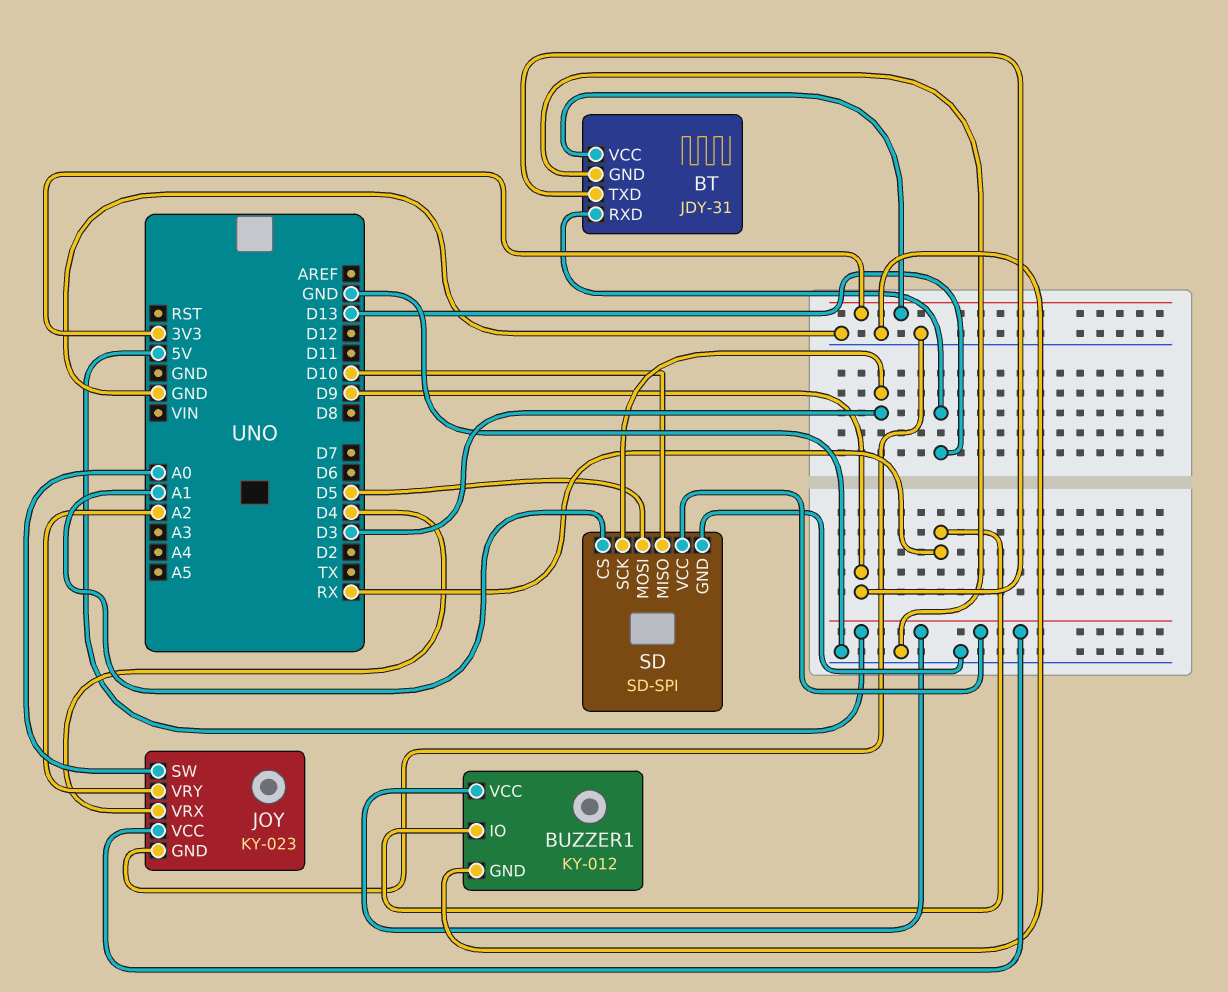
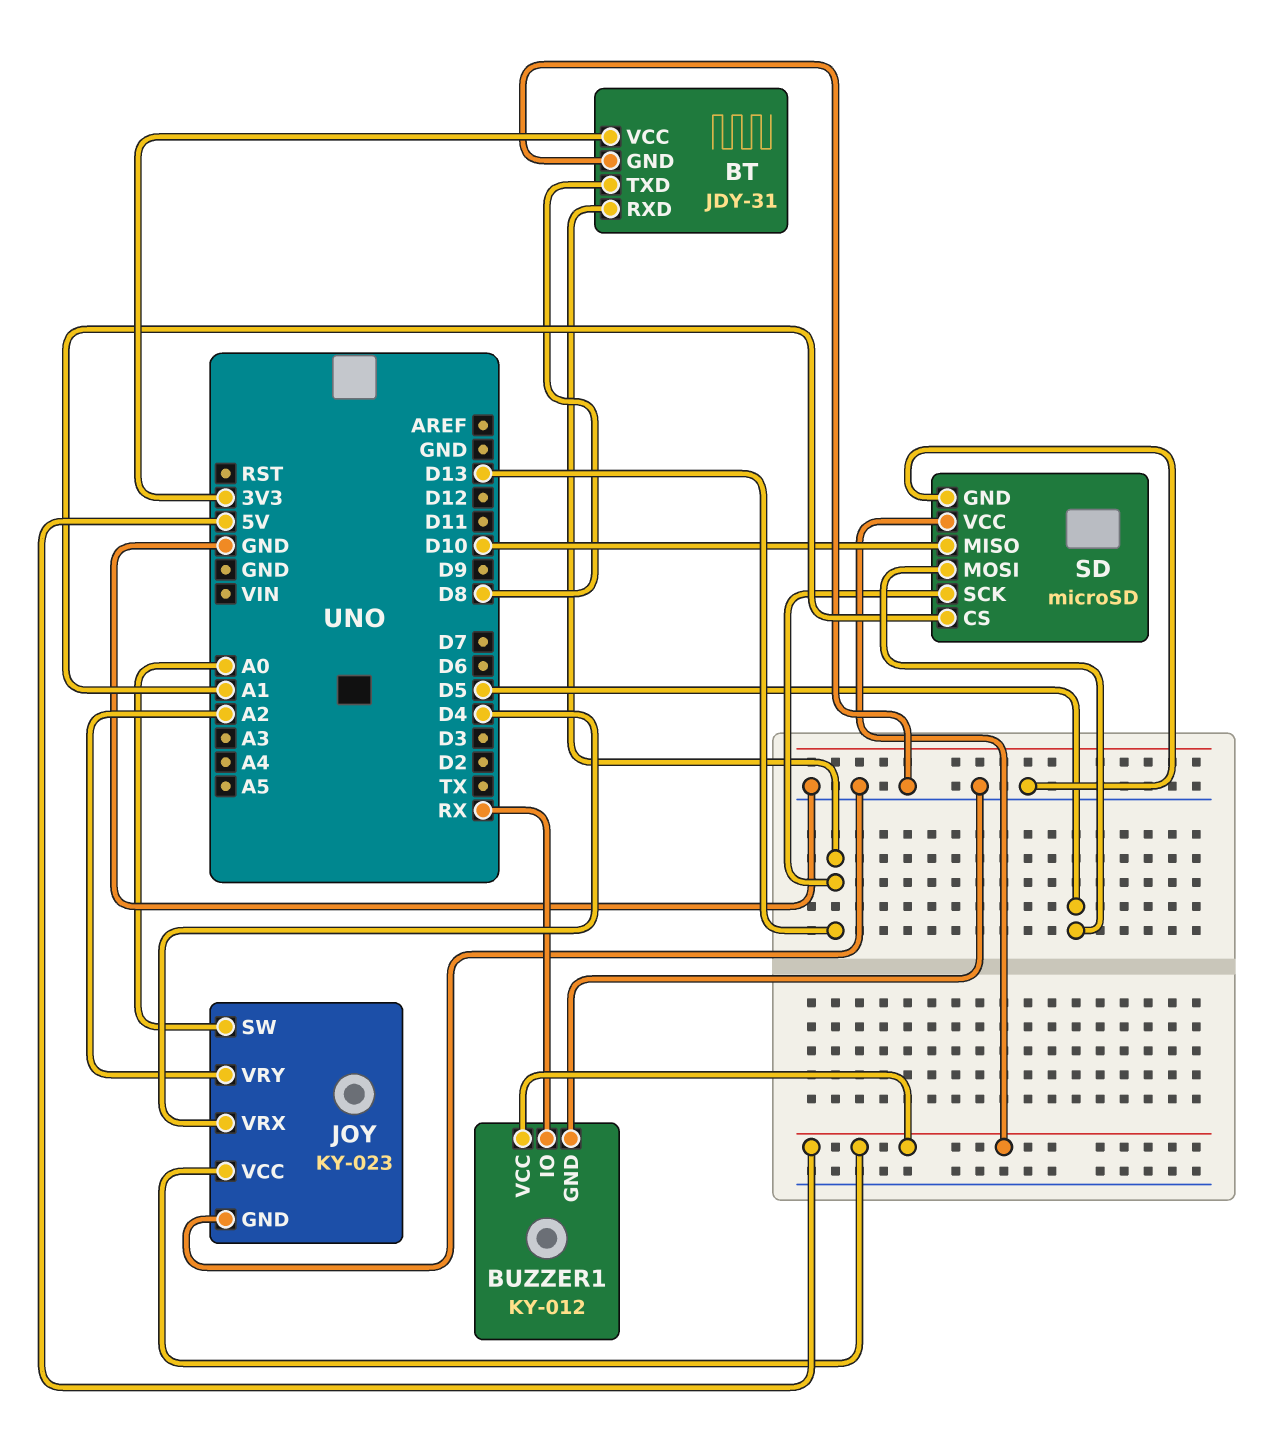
BT pin TXD: D9 -> D8
SD: SD-SPI -> microSD
SD pin SCK: D3 -> D13

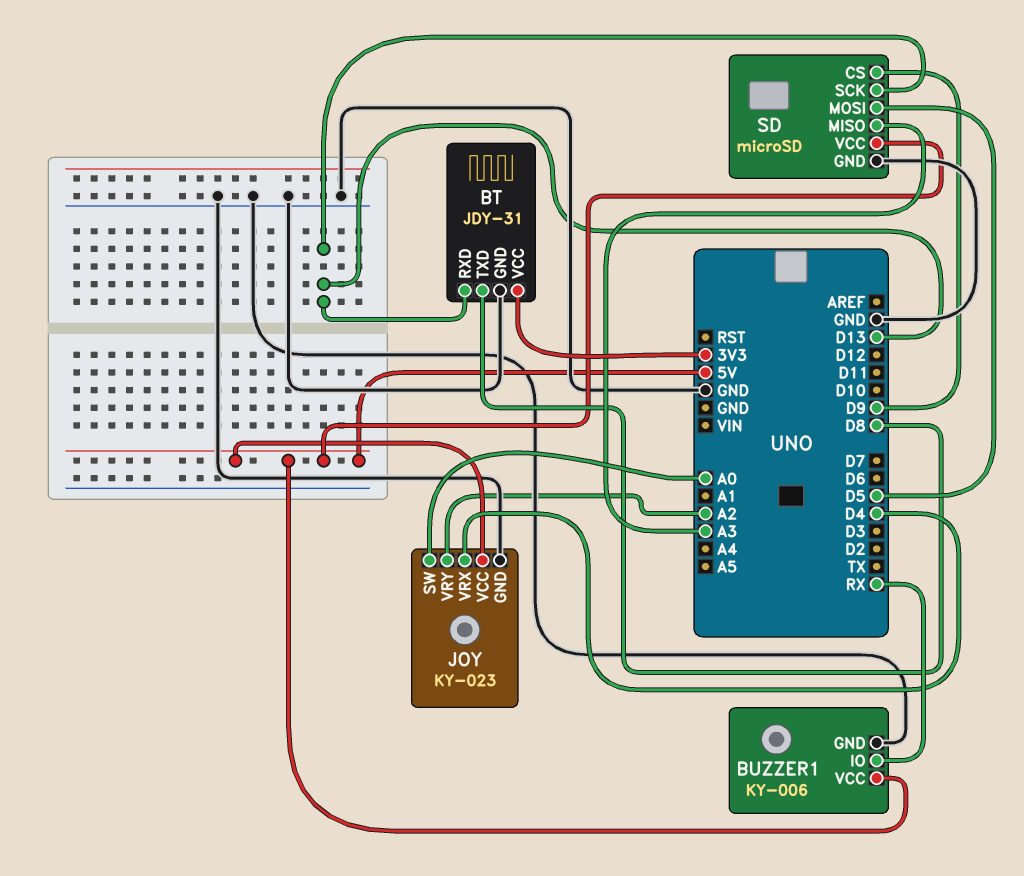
BUZZER1: KY-012 -> KY-006
SD pin CS: A1 -> D9
SD pin MISO: D10 -> A3

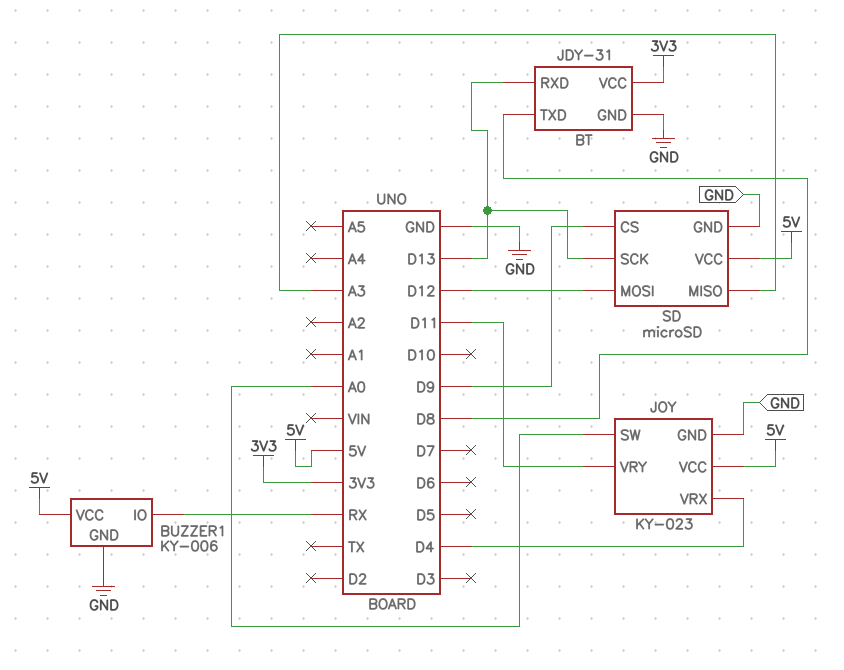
JOY pin VRY: A2 -> D11
SD pin MOSI: D5 -> D12

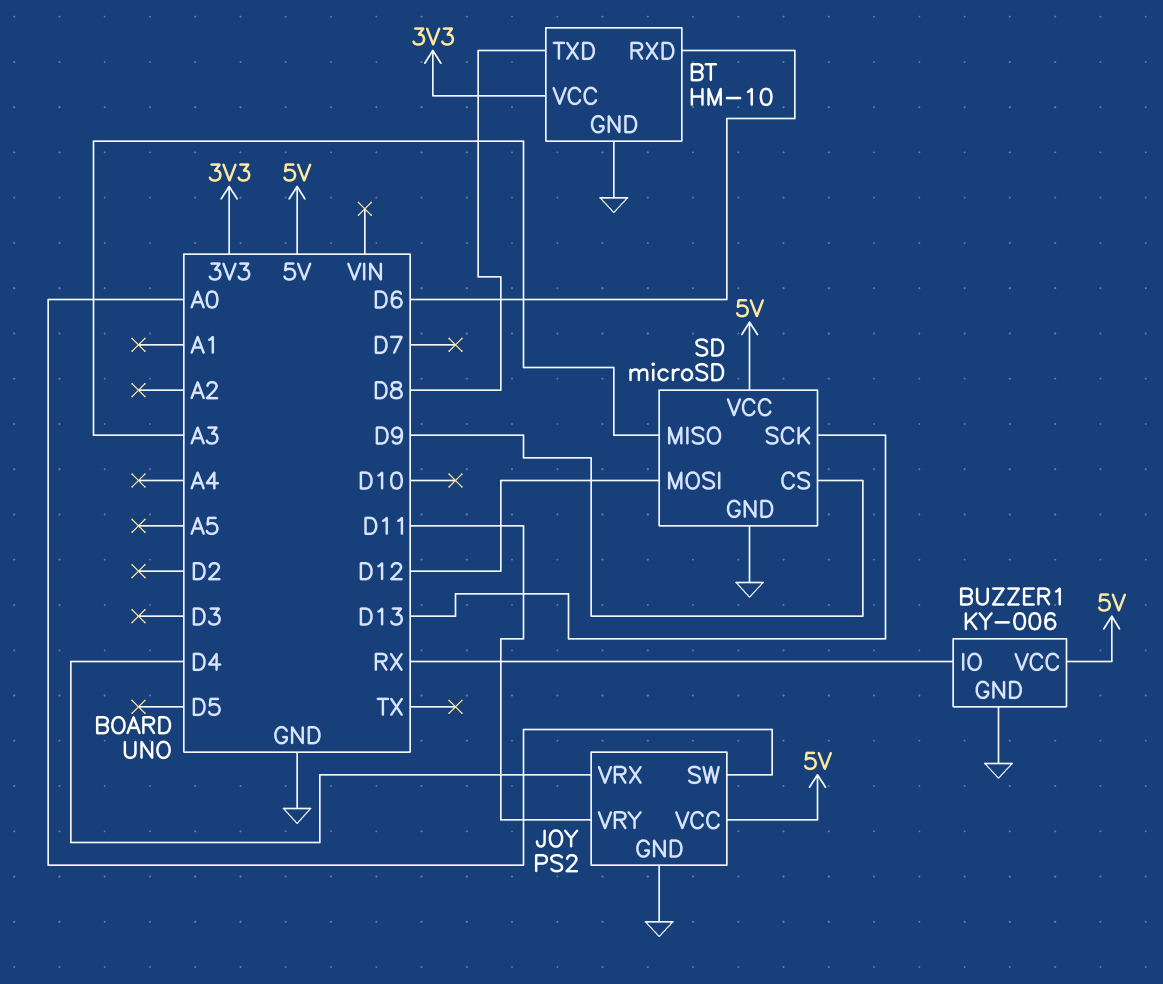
BT: JDY-31 -> HM-10
BT pin RXD: D13 -> D6
JOY: KY-023 -> PS2

